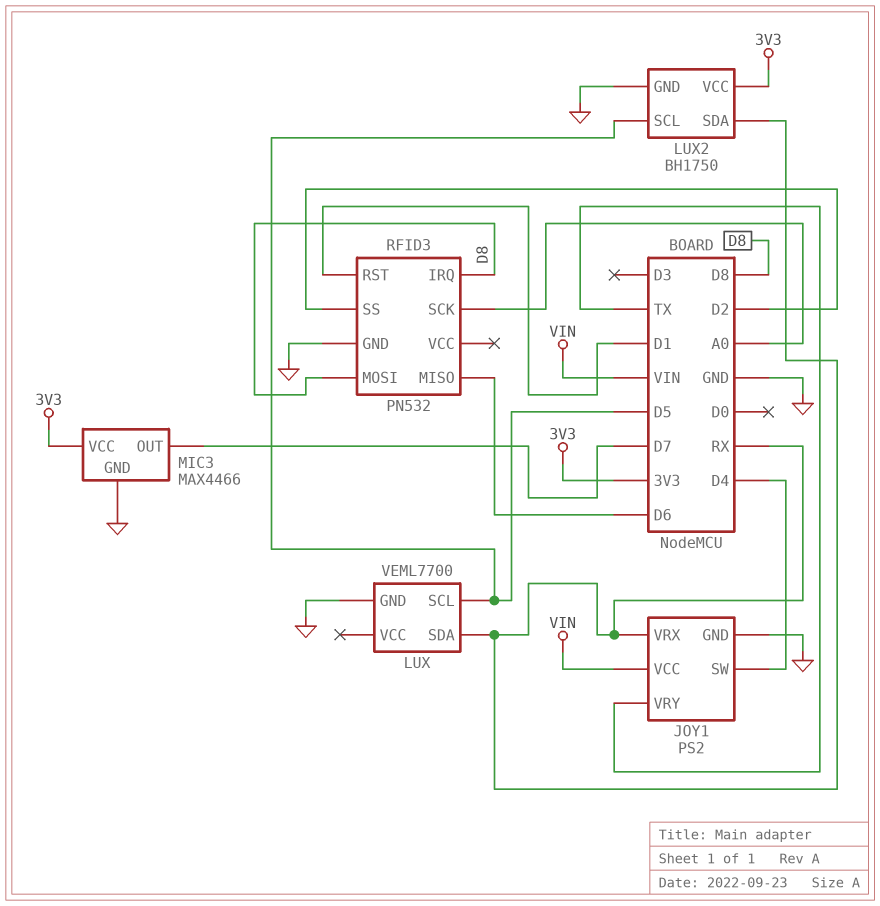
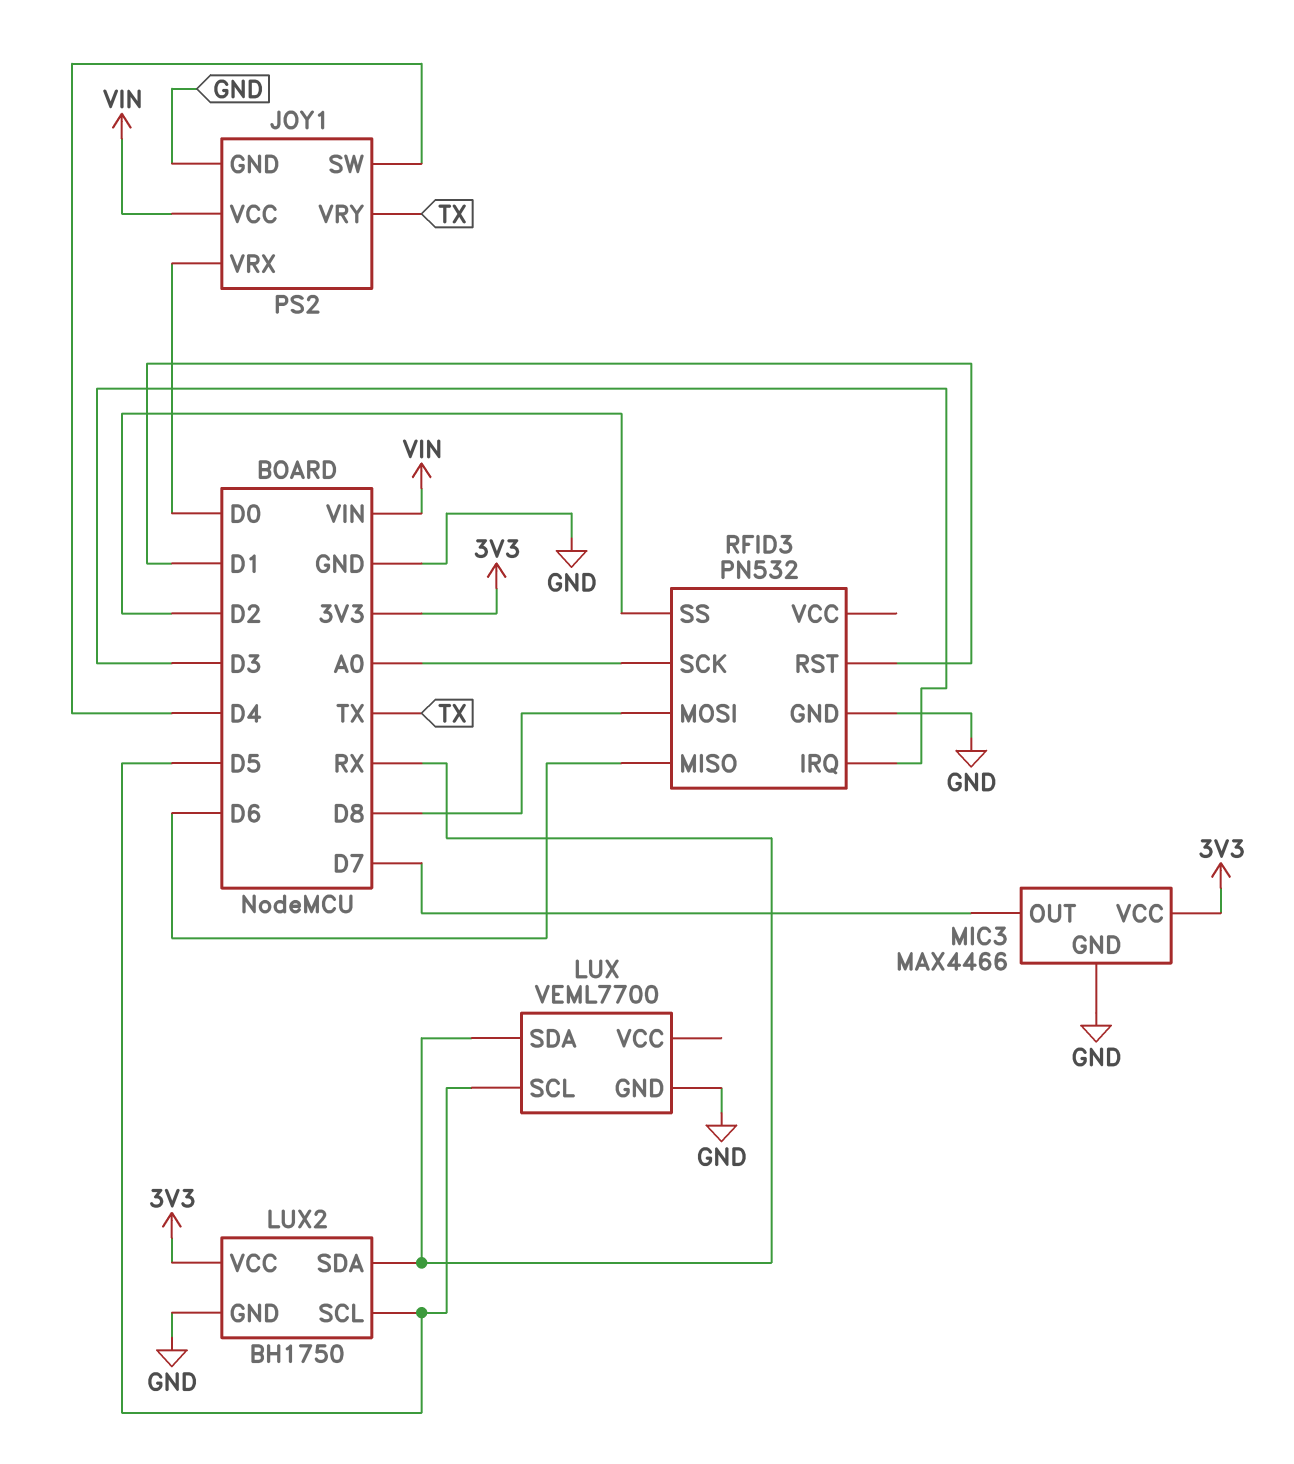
JOY1 pin VRX: RX -> D0
RFID3 pin IRQ: D8 -> D3

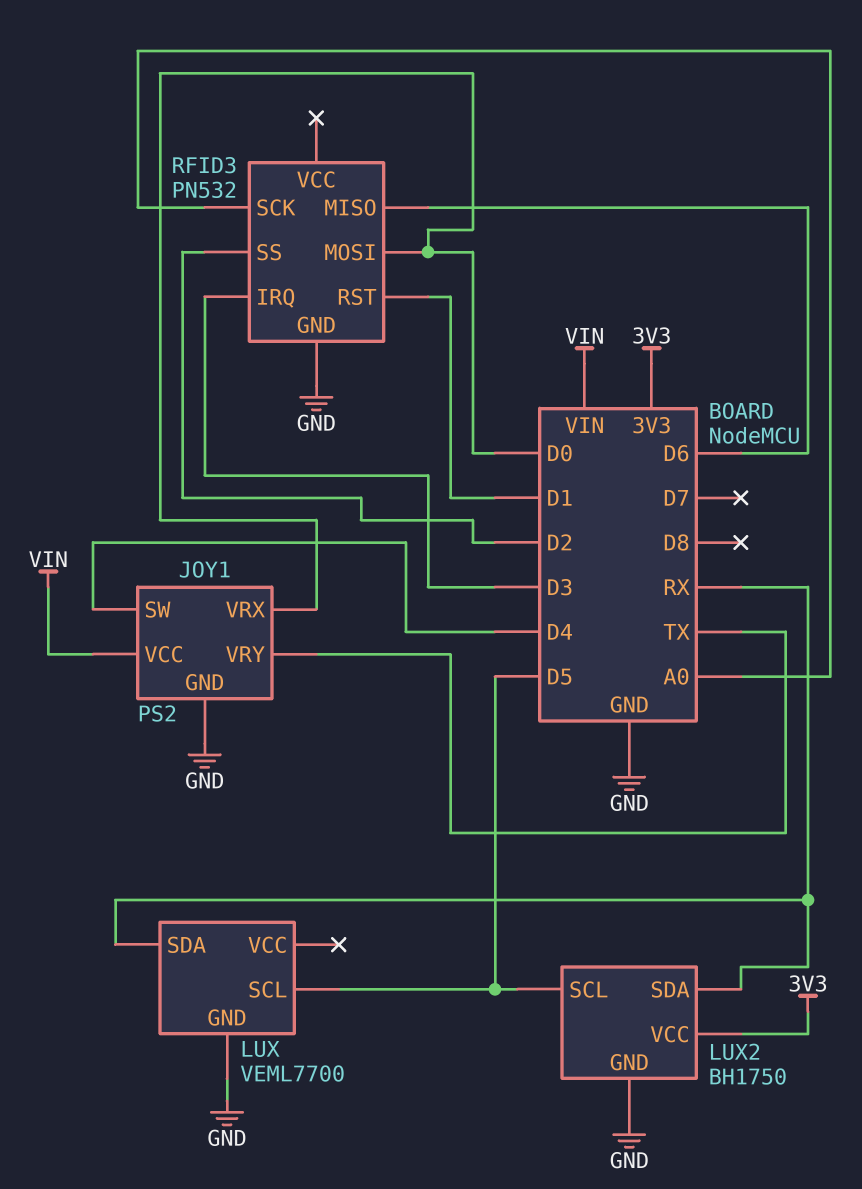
MIC3: MAX4466 -> none
MIC3 pin GND: GND -> none
MIC3 pin OUT: D7 -> none
MIC3 pin VCC: 3V3 -> none
RFID3 pin MOSI: D8 -> D0

